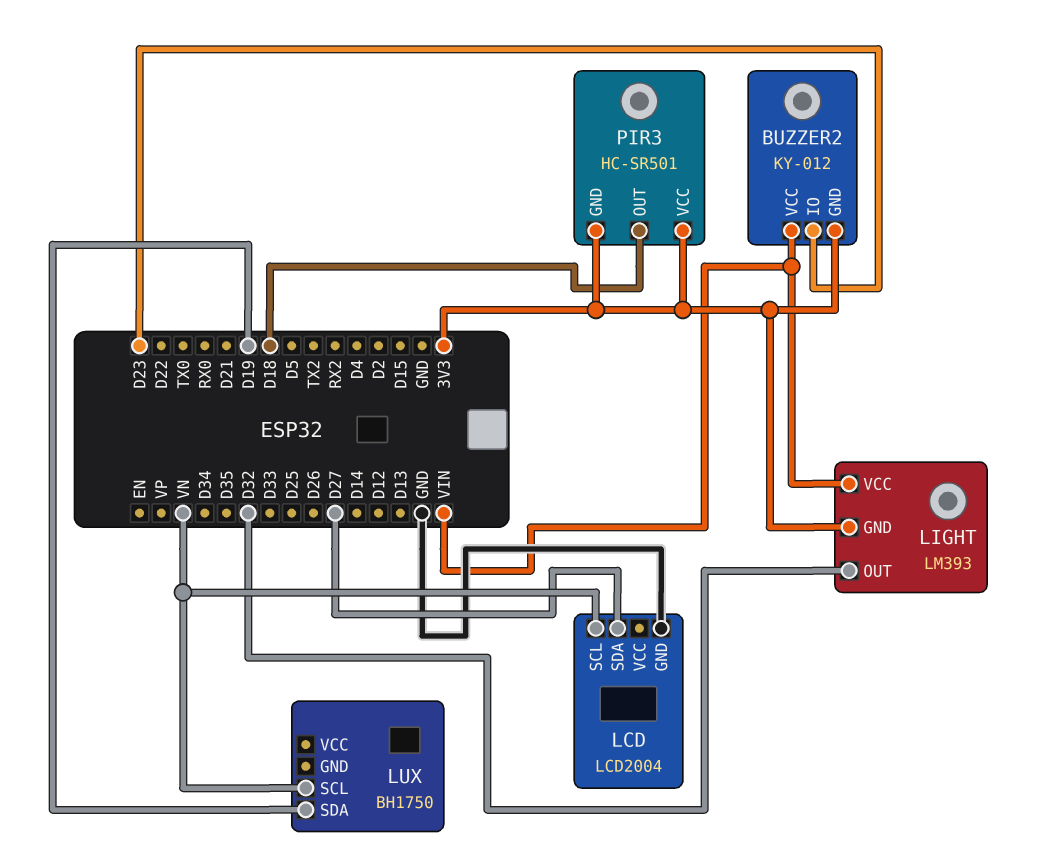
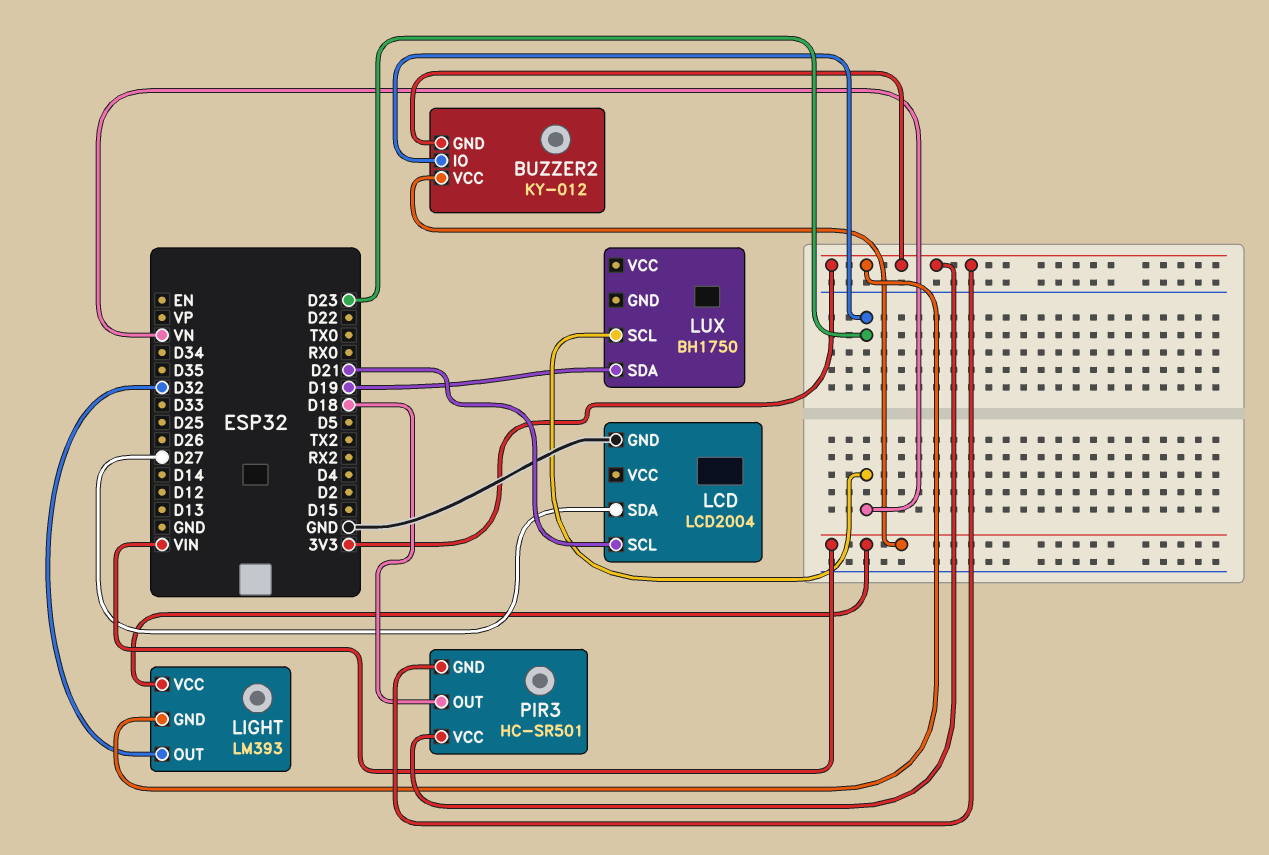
LCD pin SCL: VN -> D21

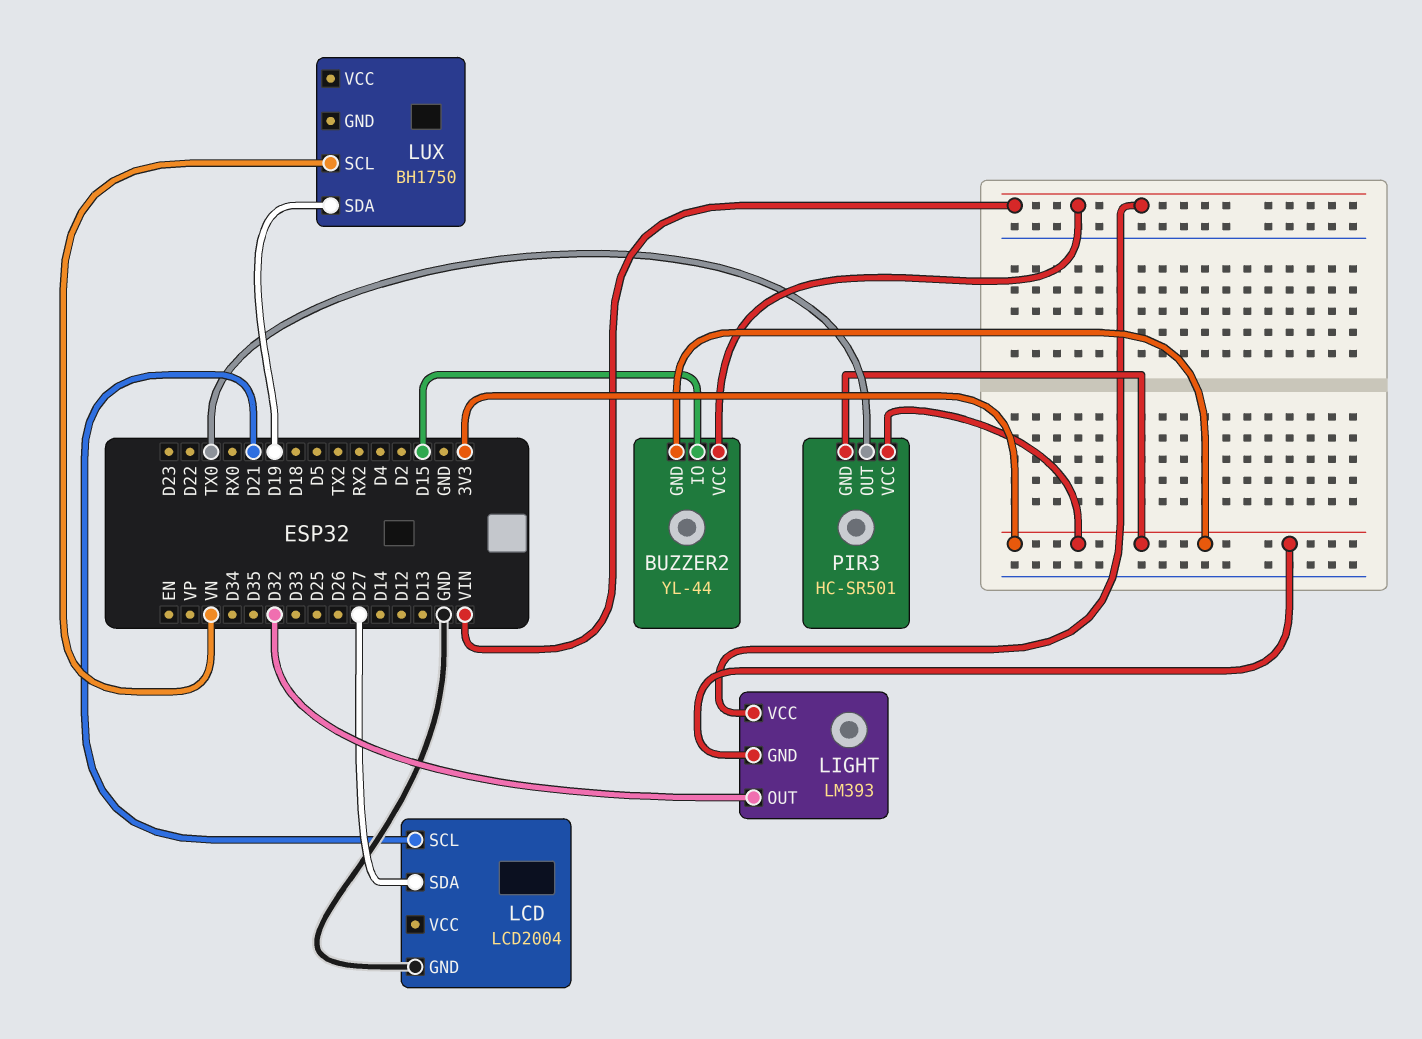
BUZZER2: KY-012 -> YL-44
BUZZER2 pin IO: D23 -> D15
PIR3 pin OUT: D18 -> TX0

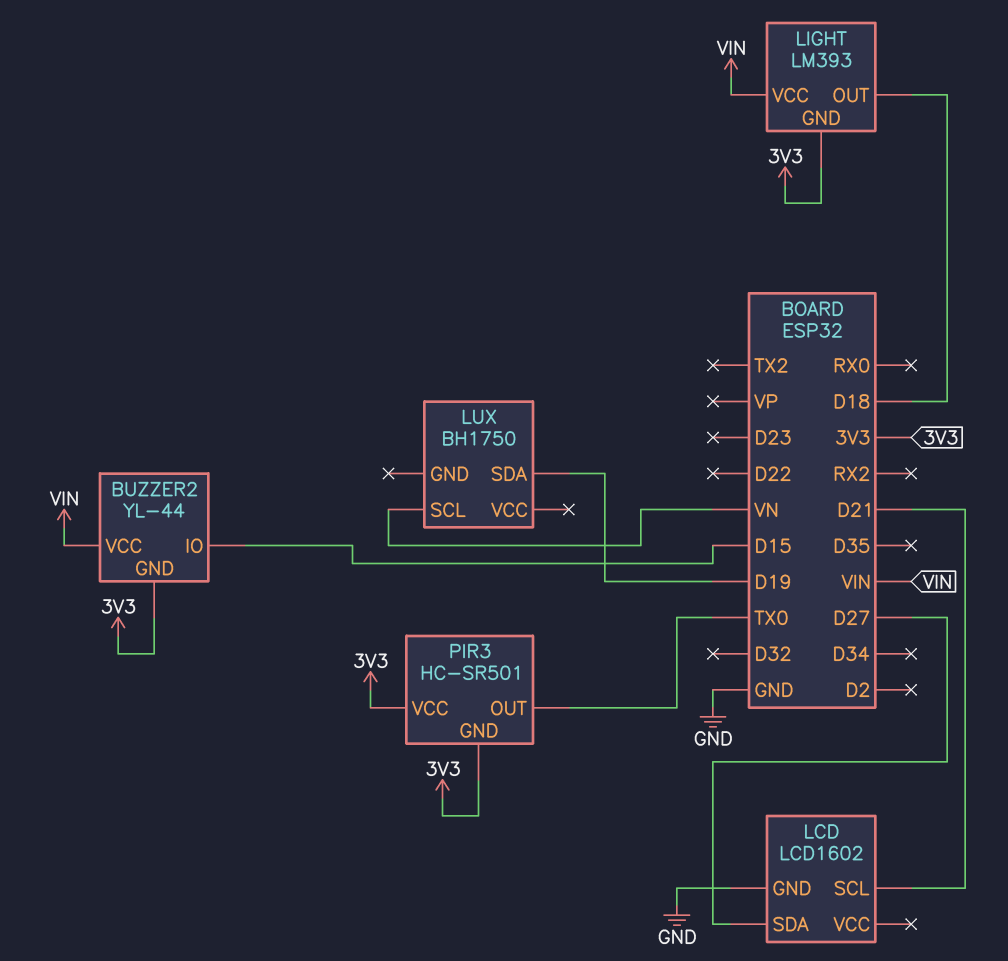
LCD: LCD2004 -> LCD1602
LIGHT pin OUT: D32 -> D18

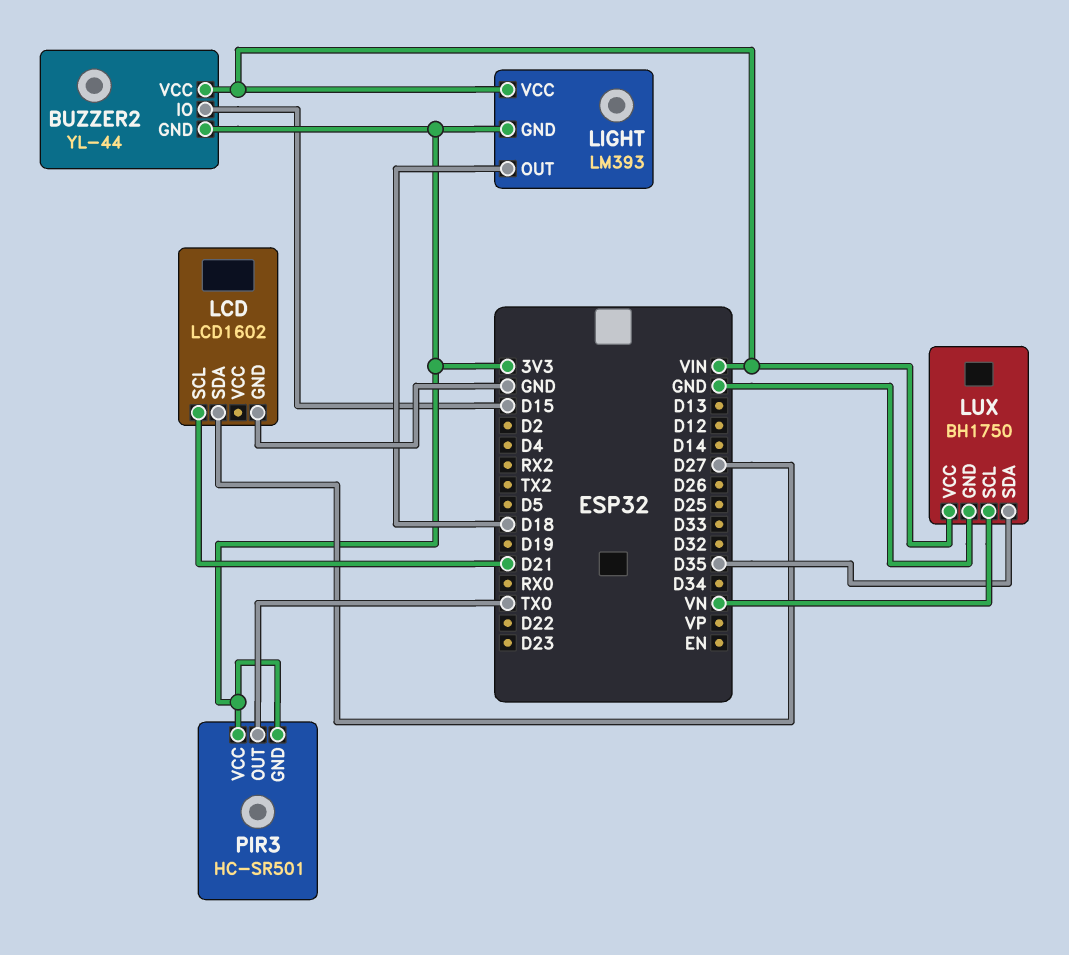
LUX pin GND: none -> GND
LUX pin SDA: D19 -> D35
LUX pin VCC: none -> VIN

